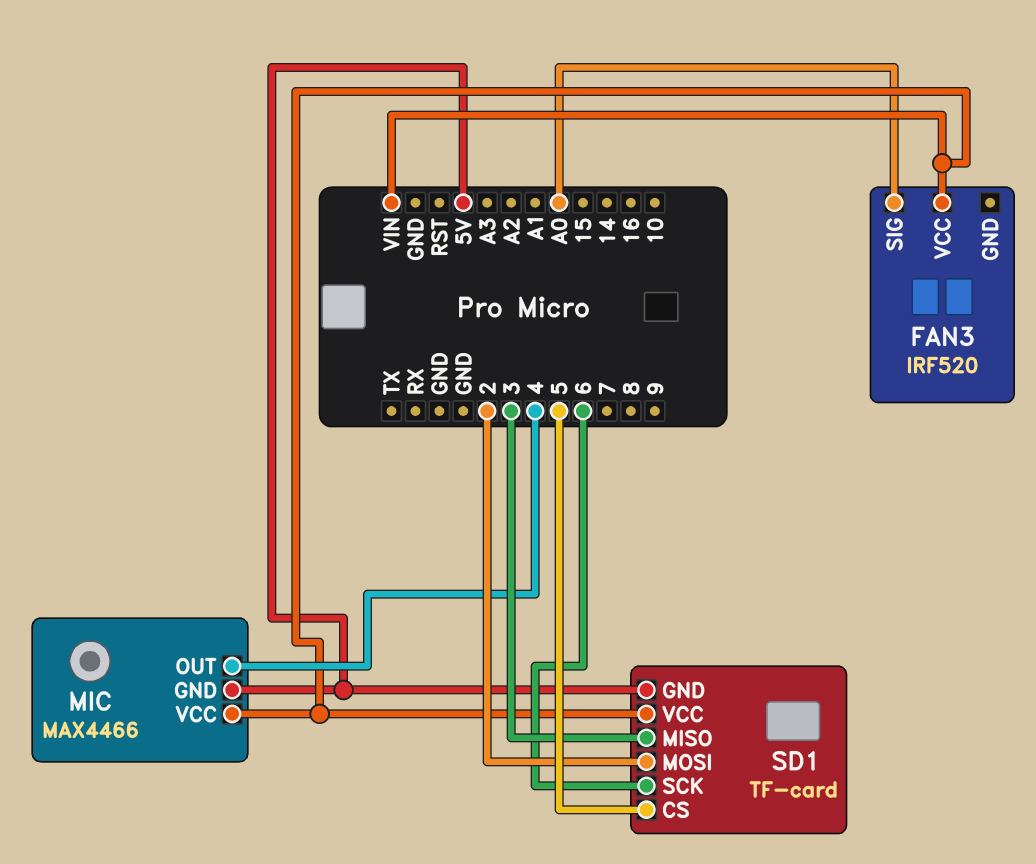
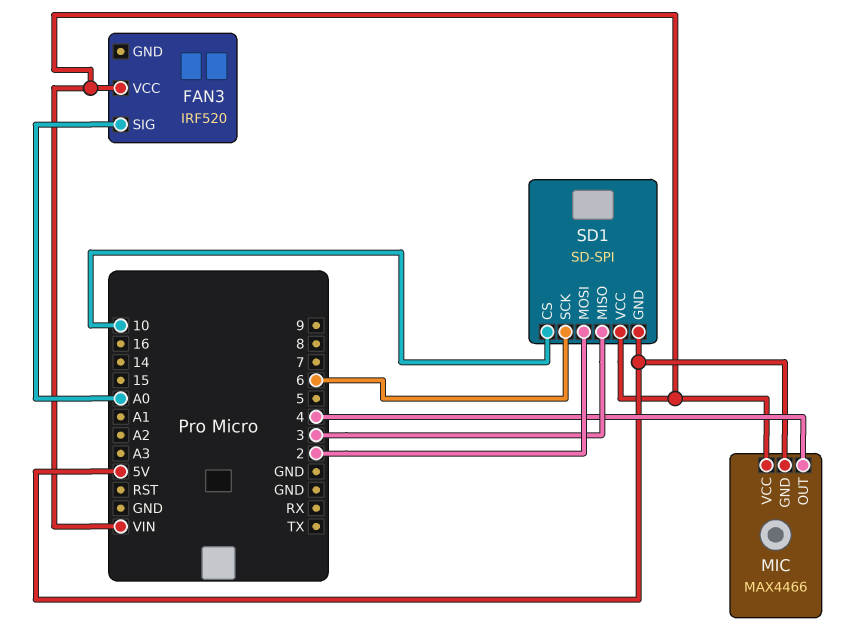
SD1: TF-card -> SD-SPI
SD1 pin CS: 5 -> 10

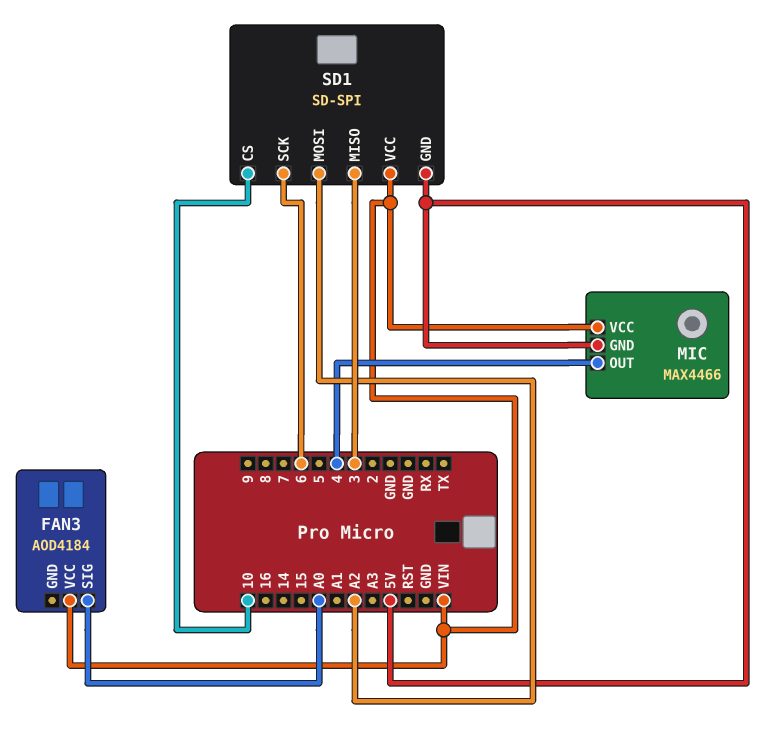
FAN3: IRF520 -> AOD4184
SD1 pin MOSI: 2 -> A2

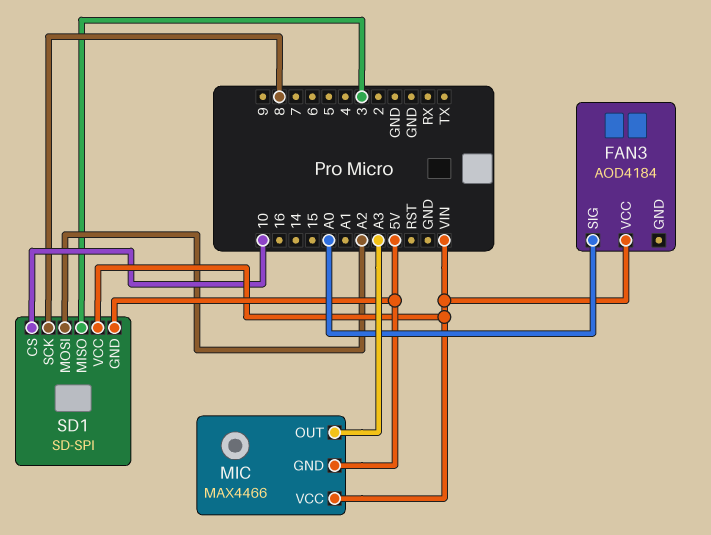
MIC pin OUT: 4 -> A3
SD1 pin SCK: 6 -> 8

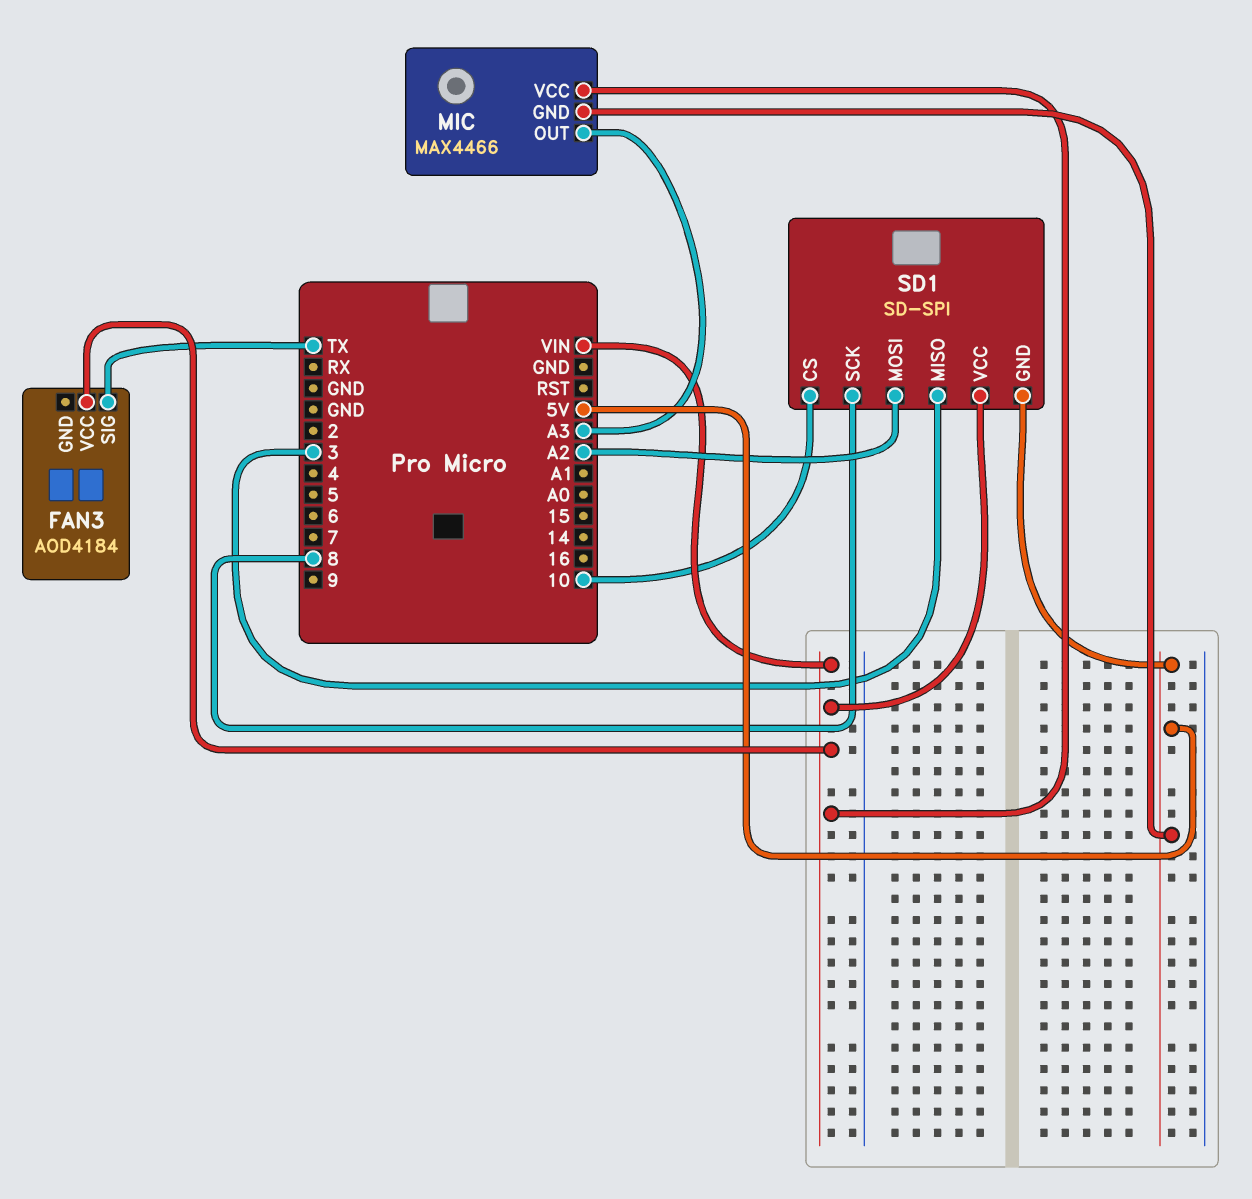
FAN3 pin SIG: A0 -> TX

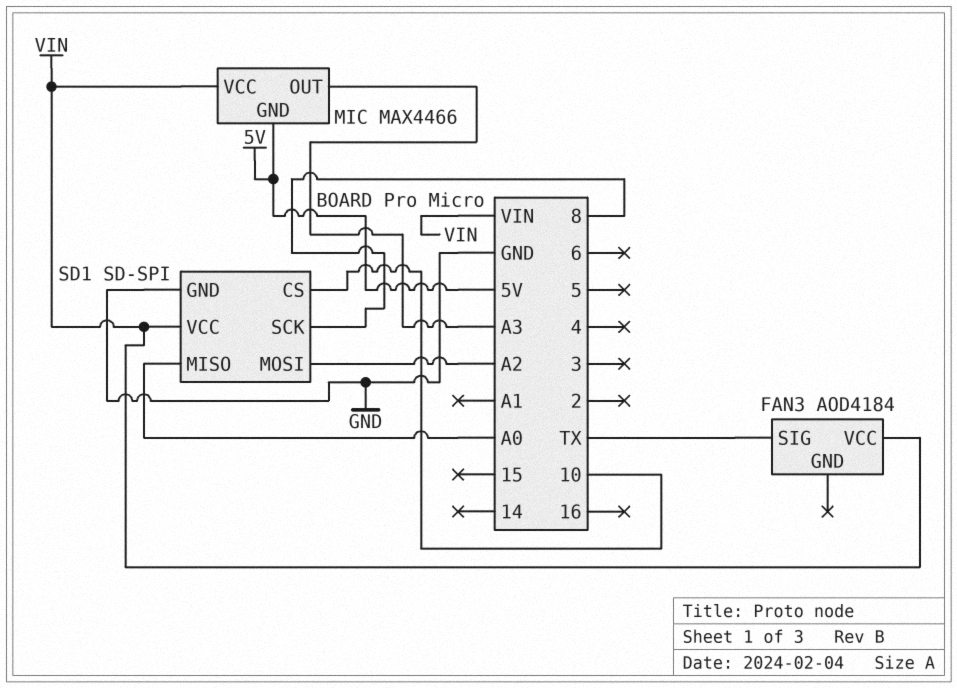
SD1 pin GND: 5V -> GND
SD1 pin MISO: 3 -> A0

